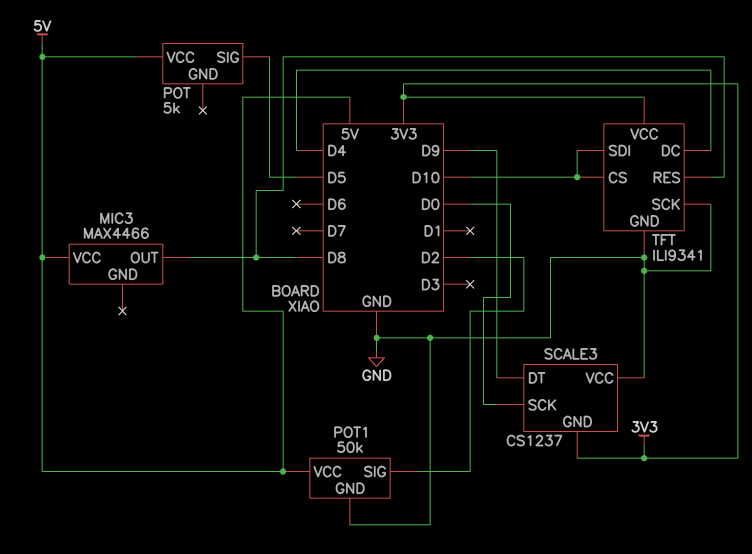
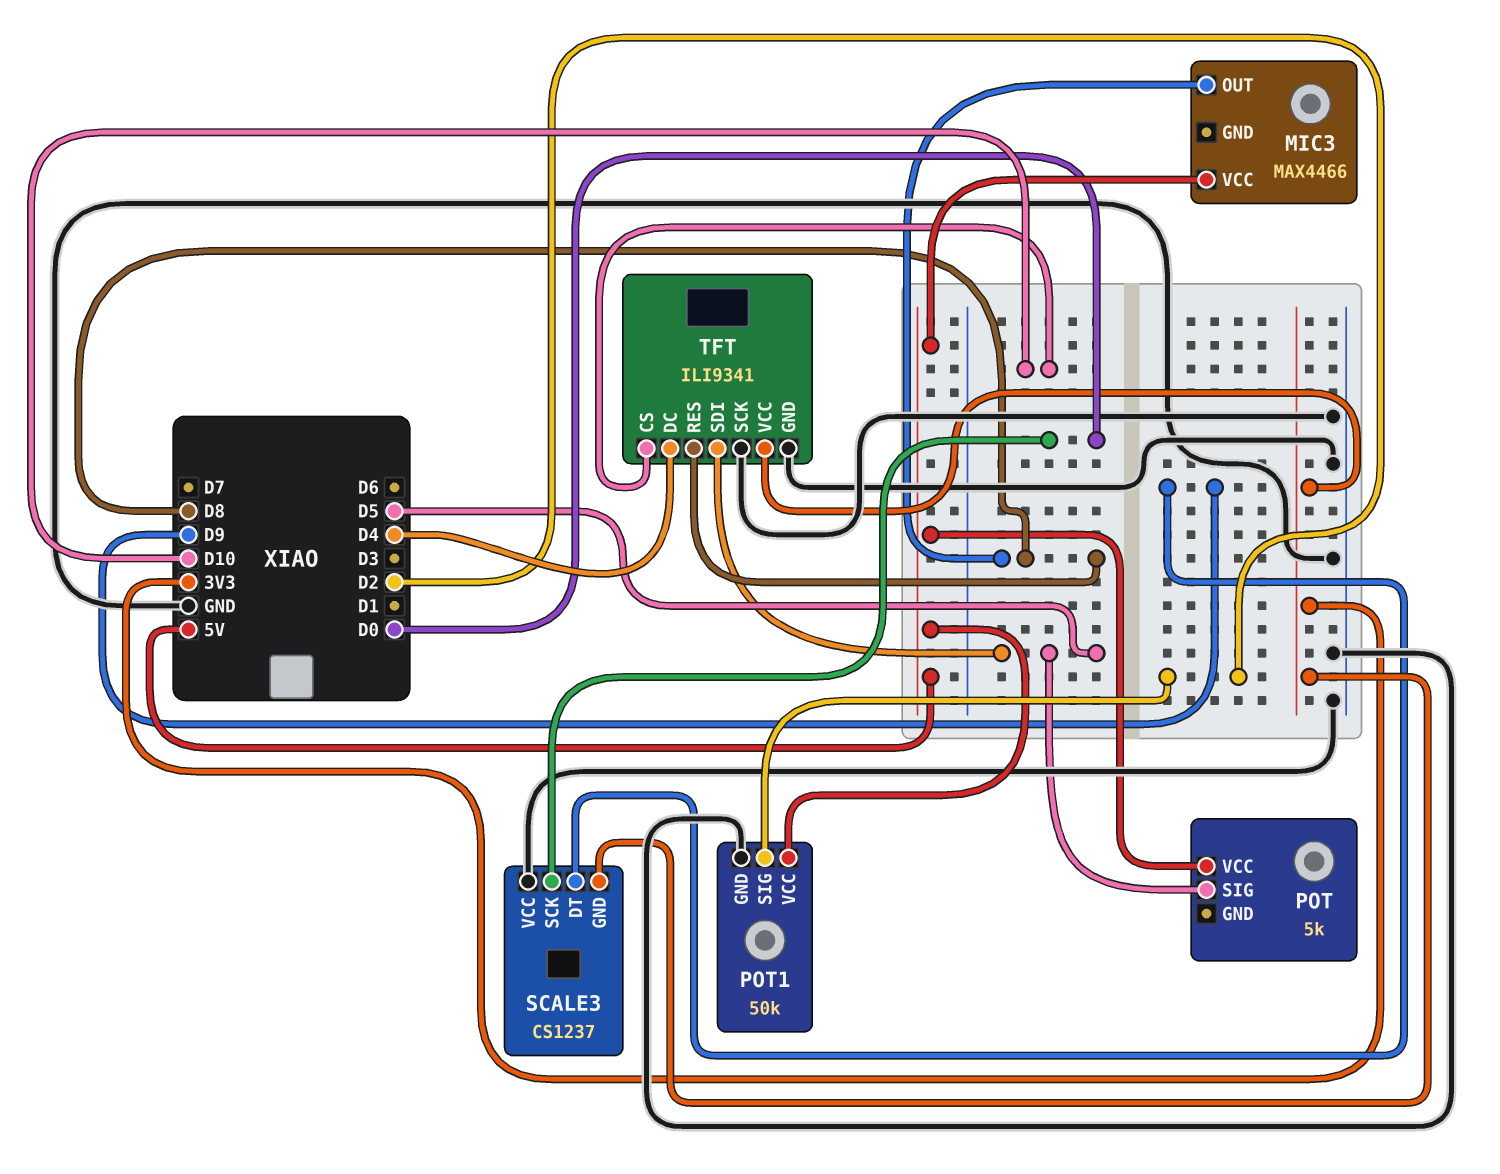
TFT pin SDI: D10 -> D5

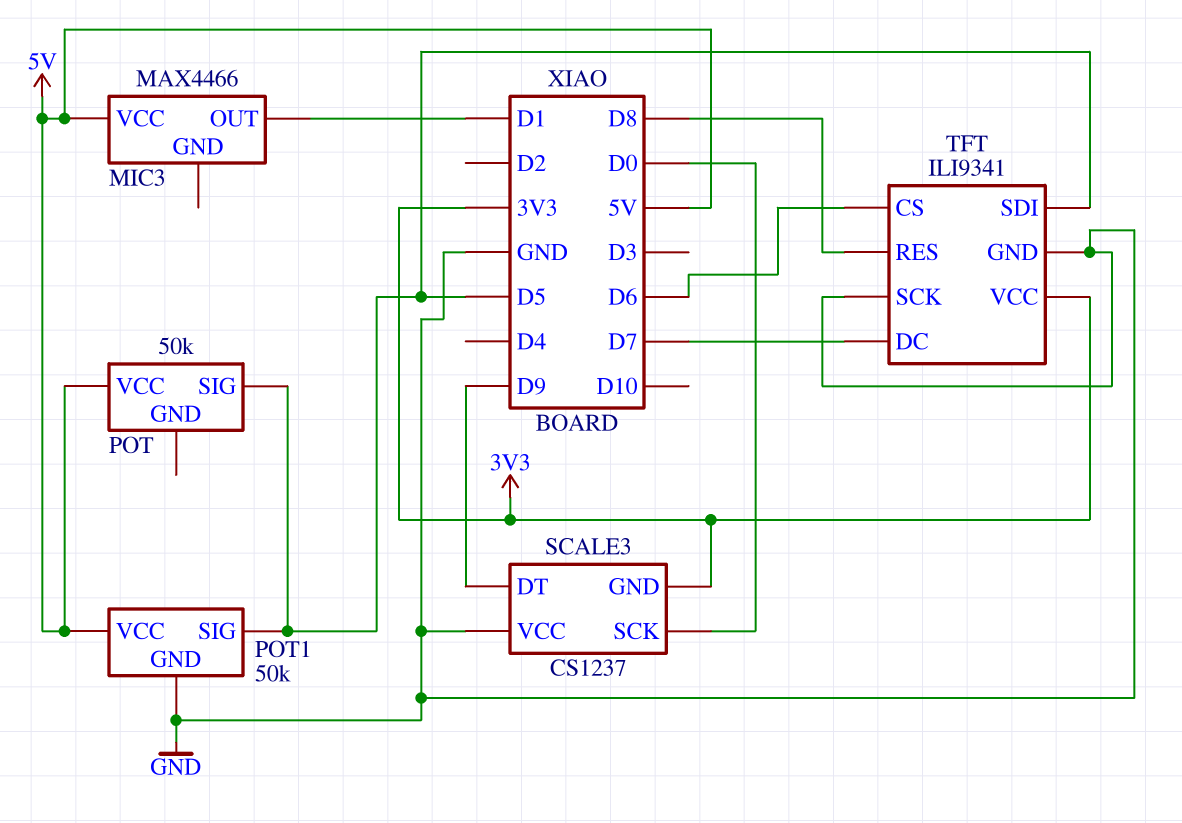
MIC3 pin OUT: D8 -> D1
POT: 5k -> 50k
POT1 pin SIG: D2 -> D5
TFT pin CS: D10 -> D6
TFT pin DC: D4 -> D7

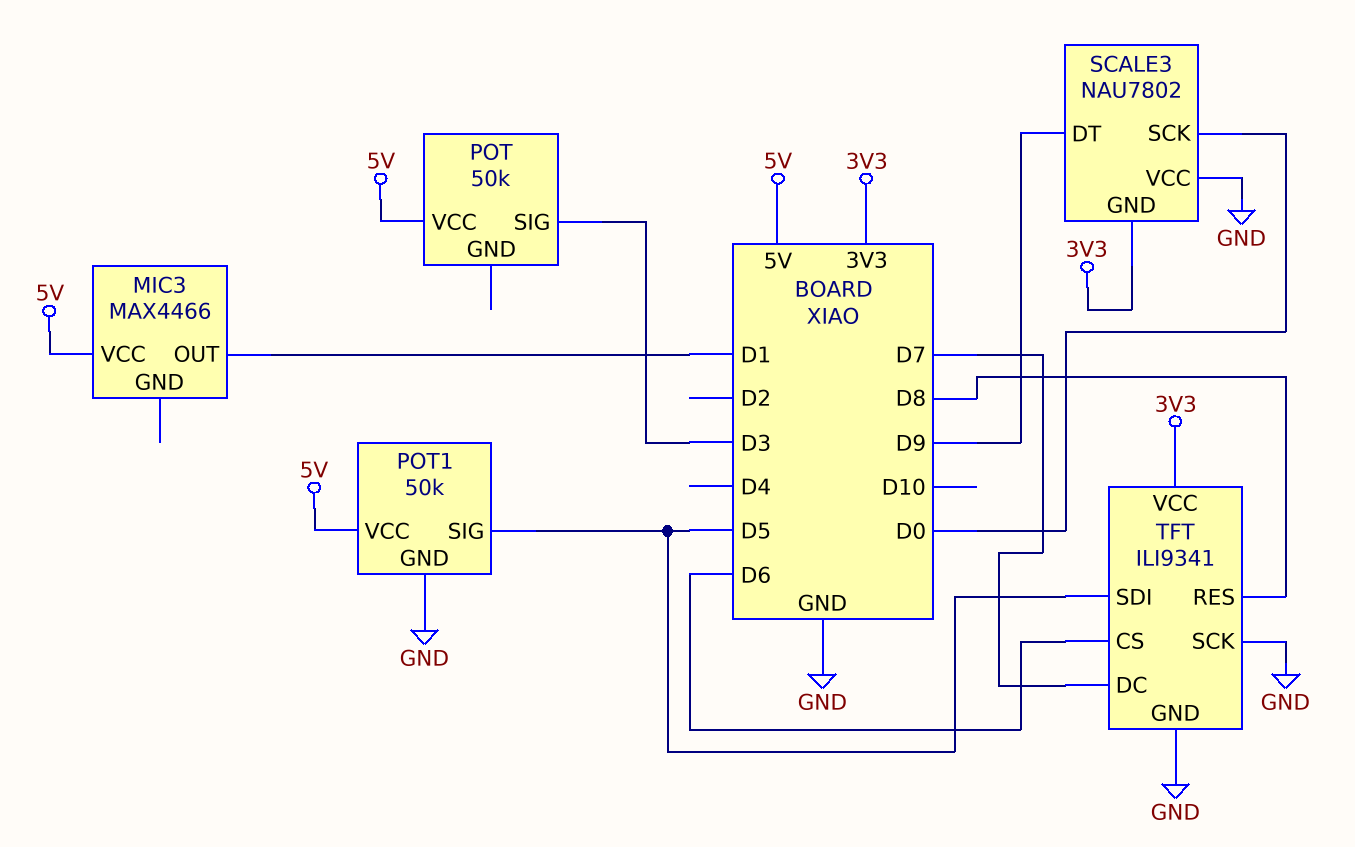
POT pin SIG: D5 -> D3
SCALE3: CS1237 -> NAU7802

